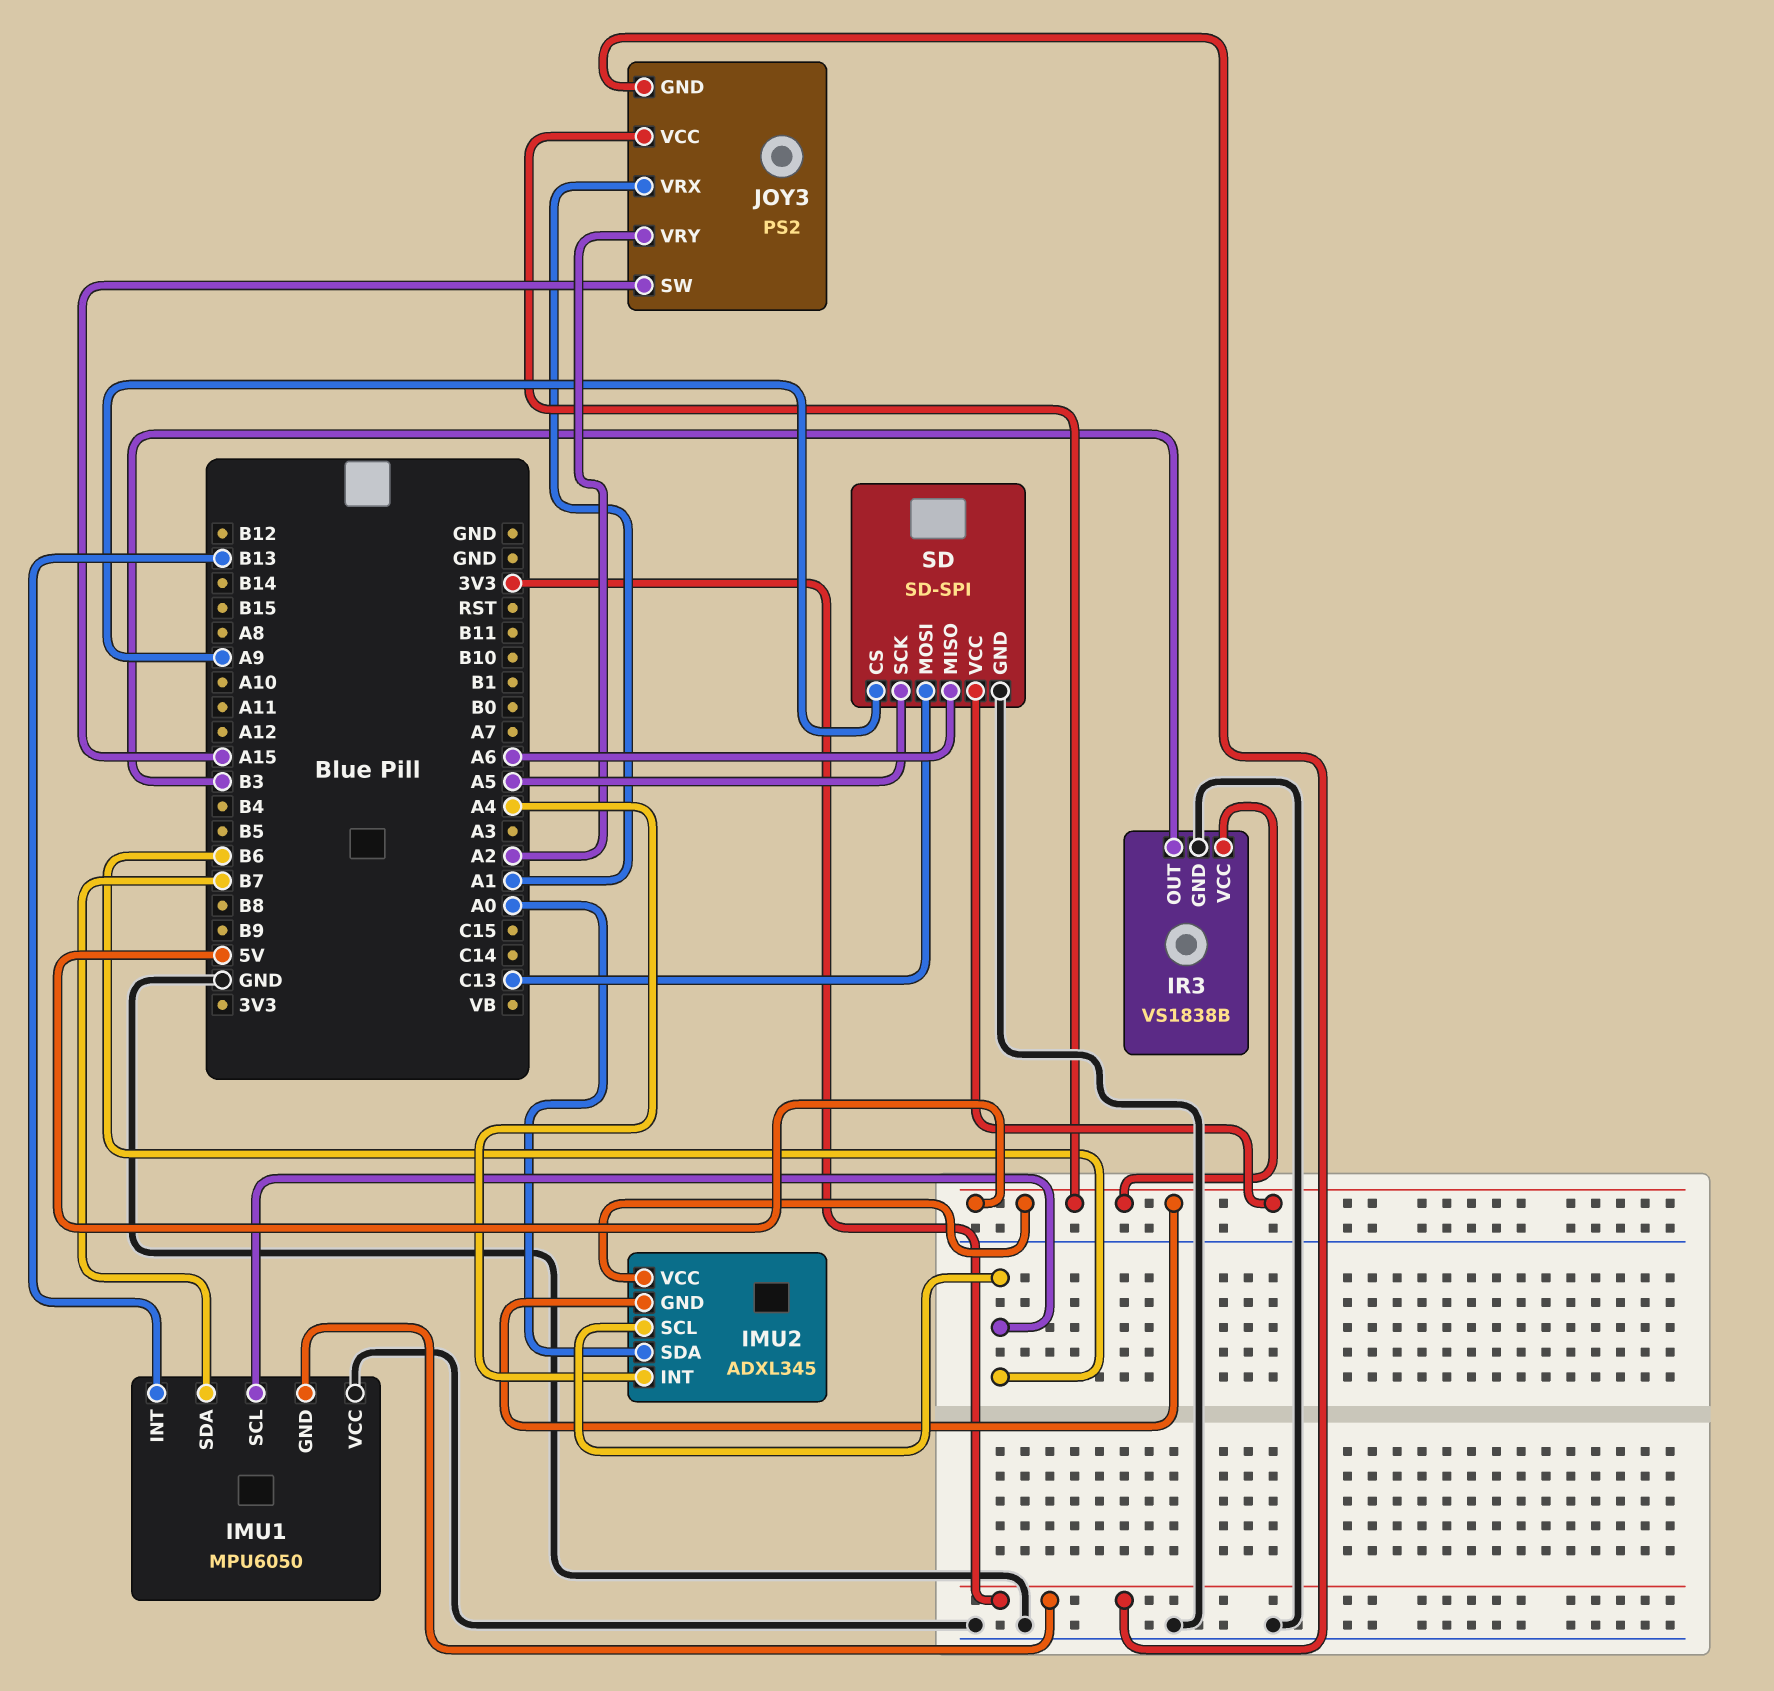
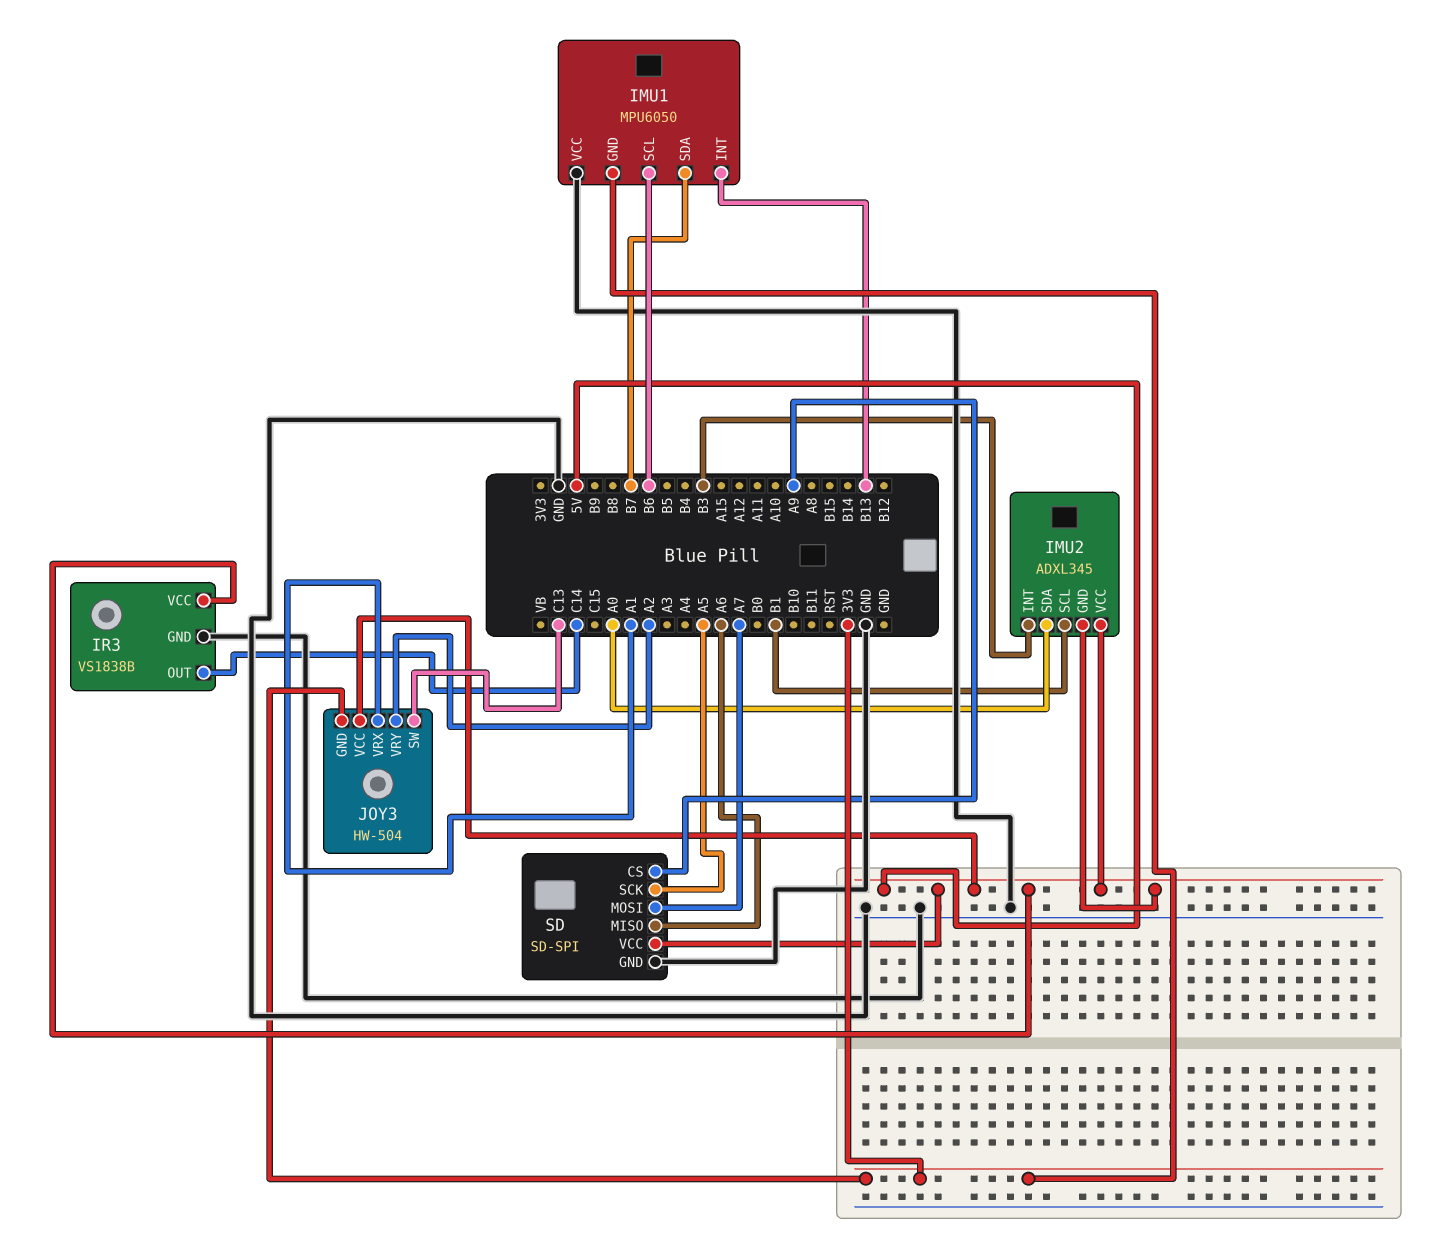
IMU2 pin INT: A4 -> B3
IMU2 pin SCL: B6 -> B1
IR3 pin OUT: B3 -> C14
JOY3: PS2 -> HW-504
JOY3 pin SW: A15 -> C13
SD pin MOSI: C13 -> A7

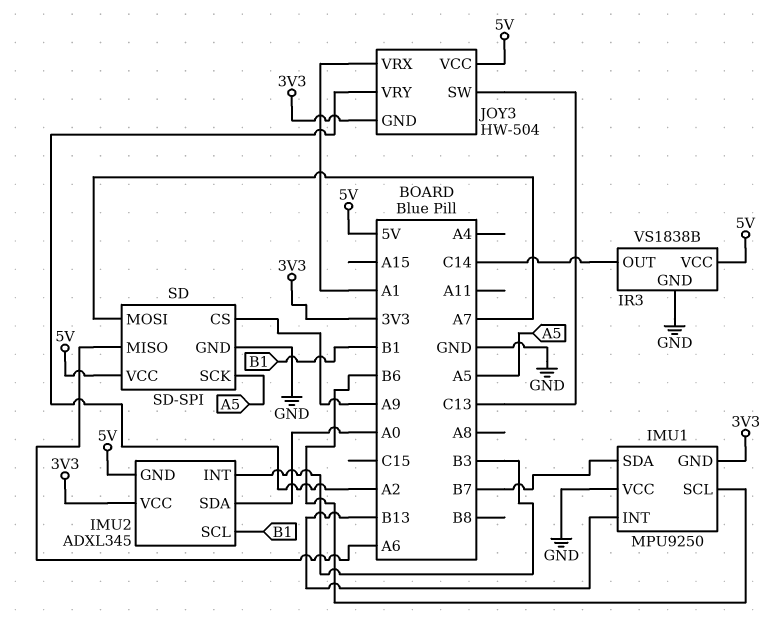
IMU1: MPU6050 -> MPU9250
IMU2 pin VCC: 5V -> 3V3

